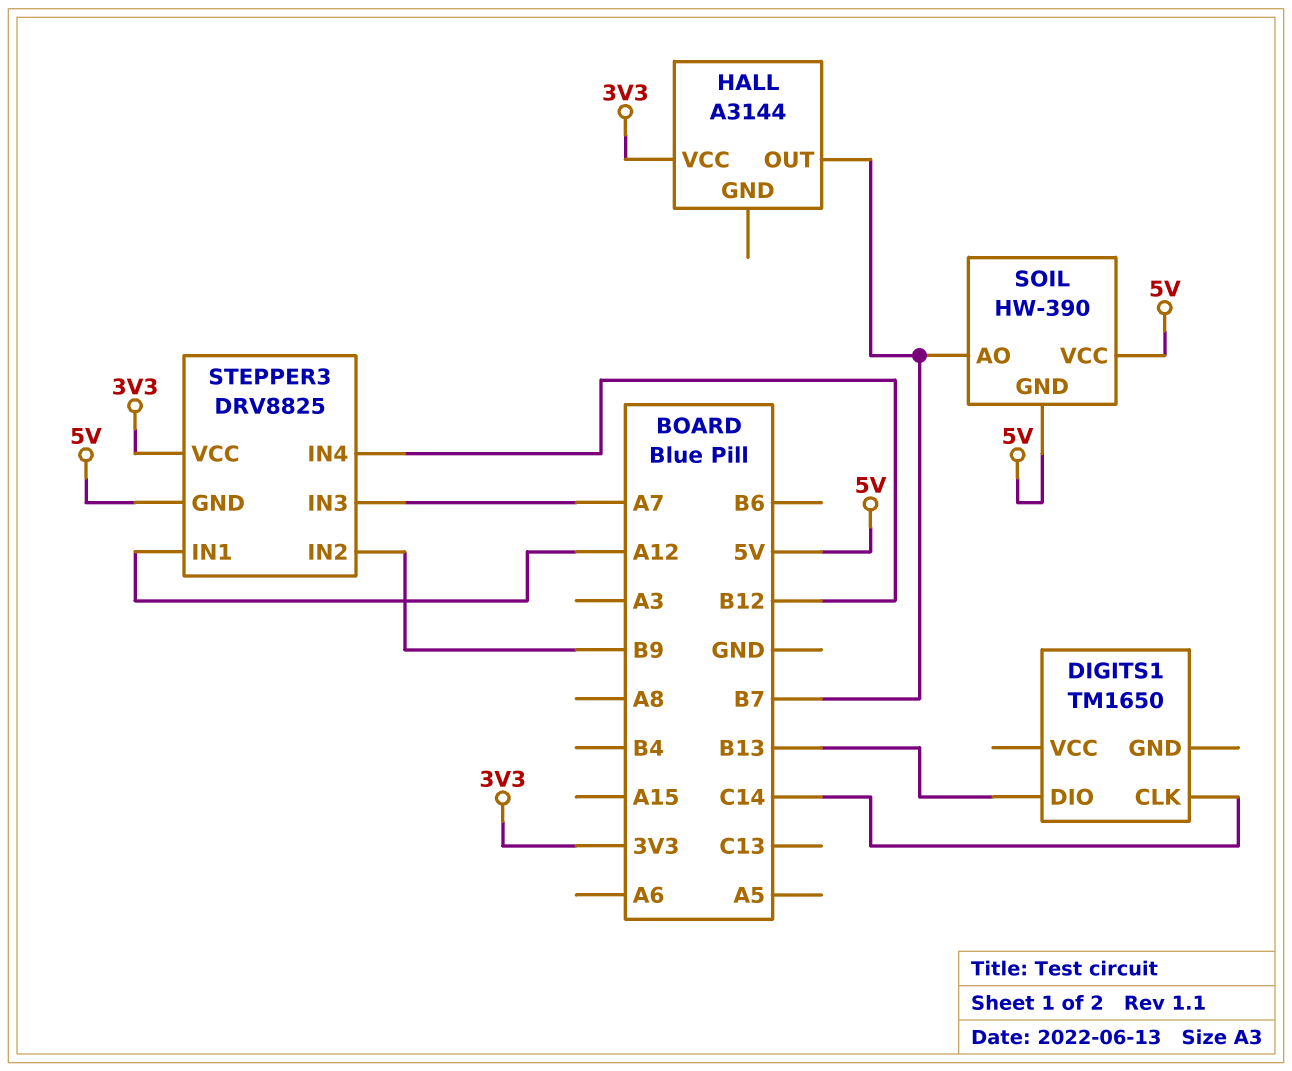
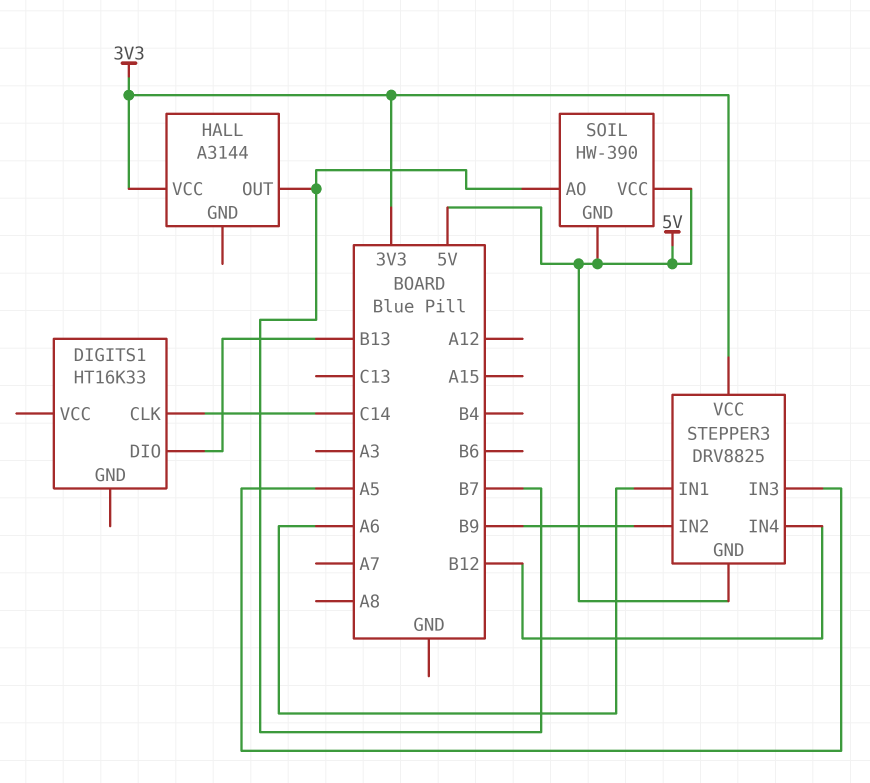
DIGITS1: TM1650 -> HT16K33
STEPPER3 pin IN1: A12 -> A6
STEPPER3 pin IN3: A7 -> A5

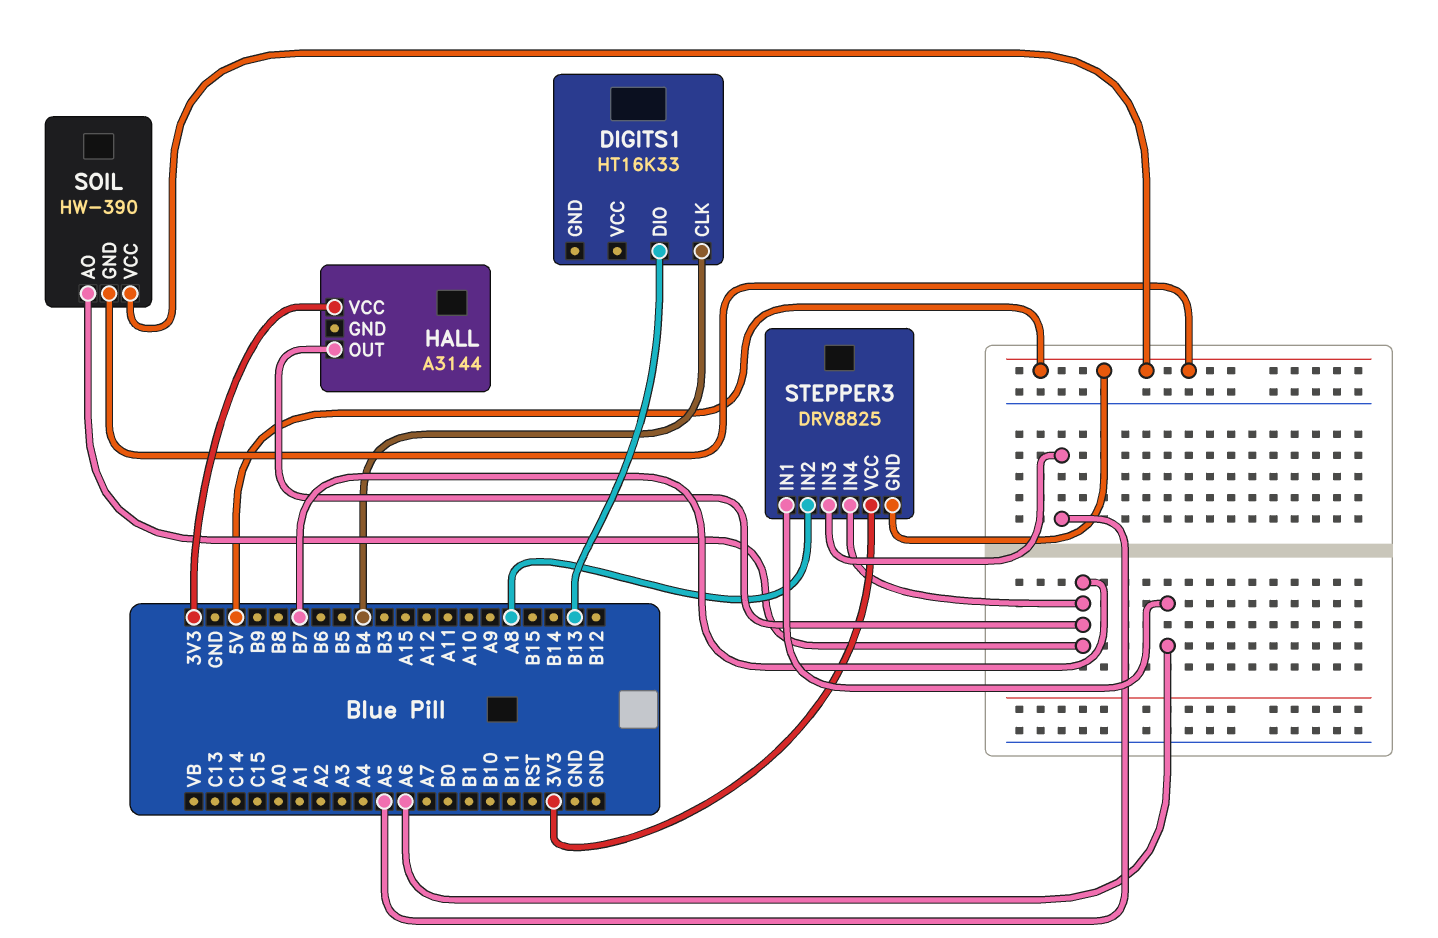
DIGITS1 pin CLK: C14 -> B4
STEPPER3 pin IN2: B9 -> A8
STEPPER3 pin IN4: B12 -> B7

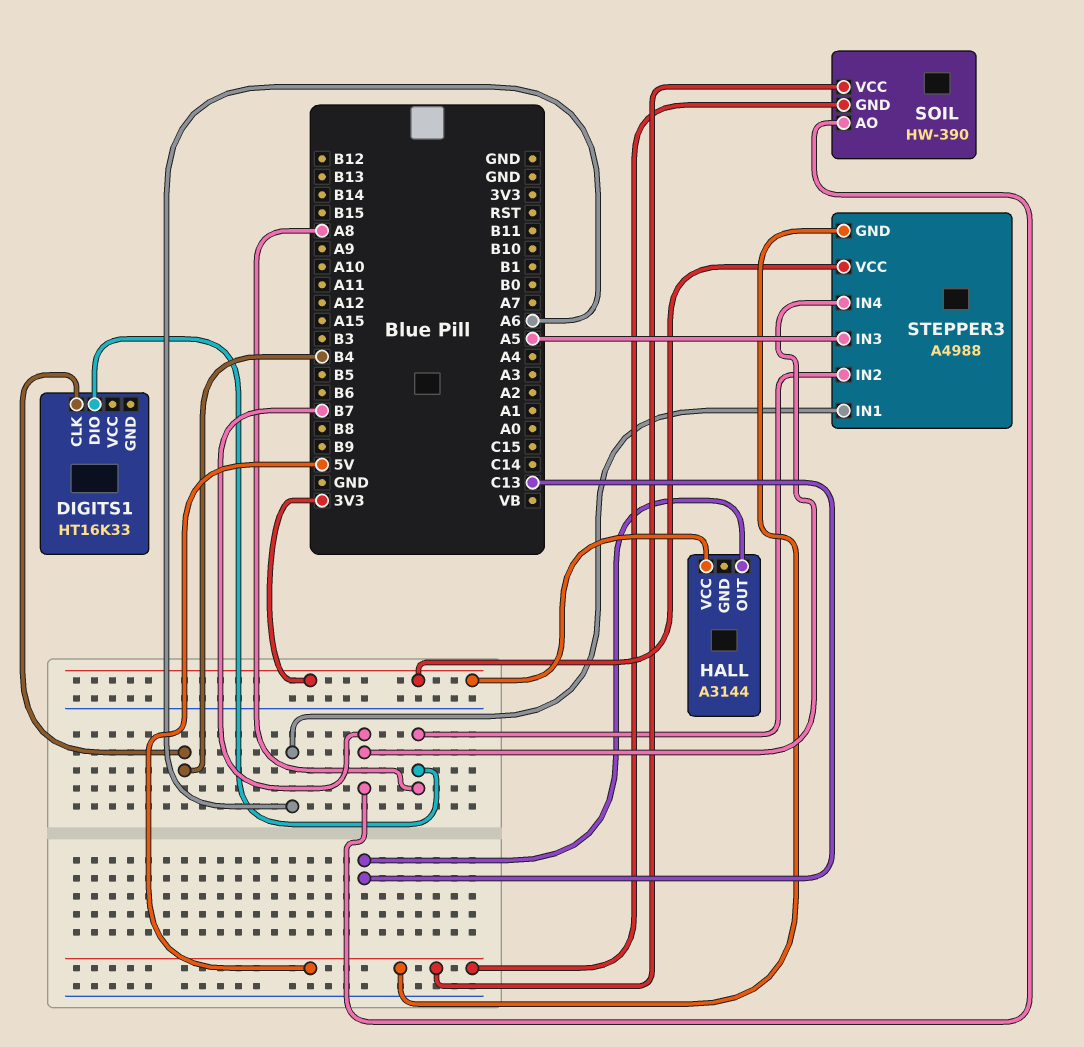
DIGITS1 pin DIO: B13 -> A8
HALL pin OUT: B7 -> C13
STEPPER3: DRV8825 -> A4988

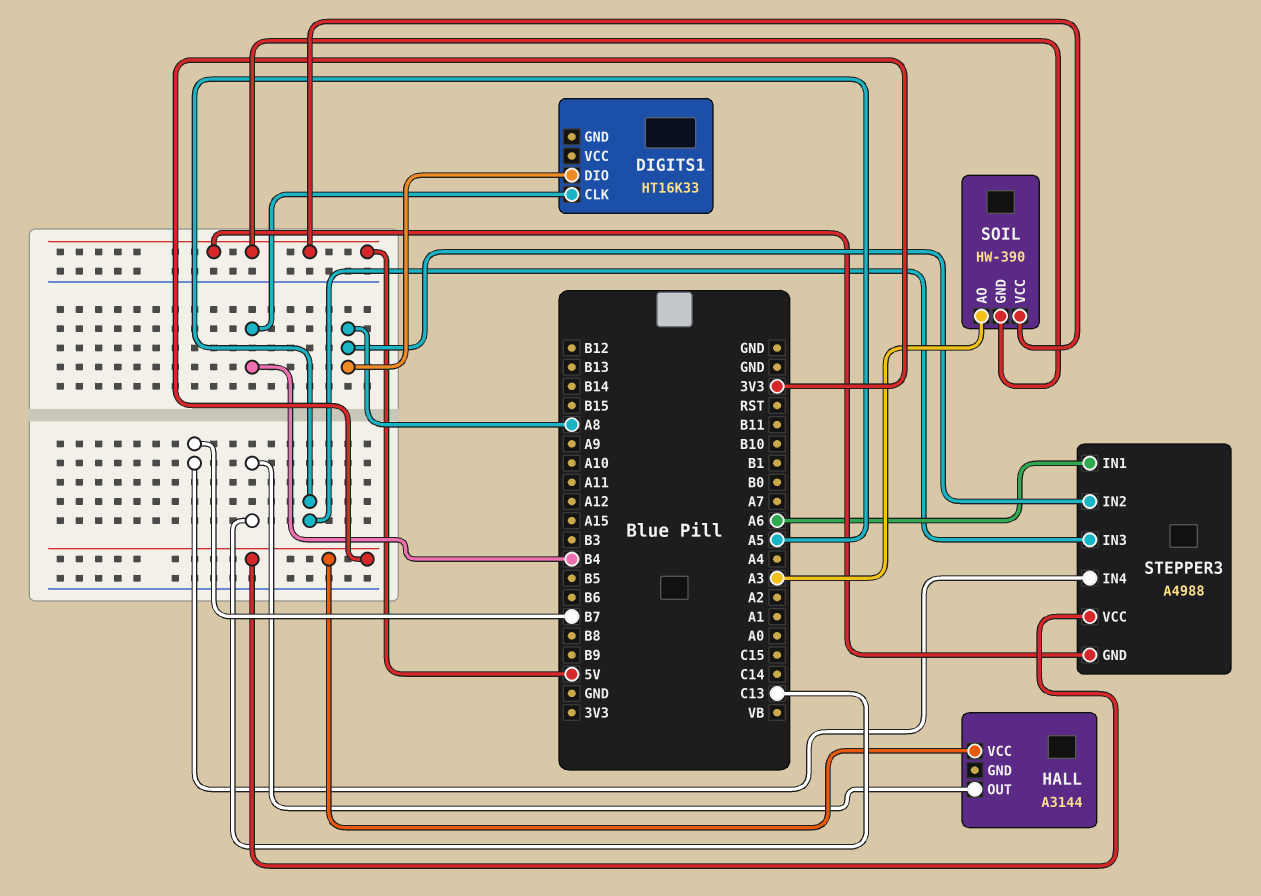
SOIL pin AO: B7 -> A3

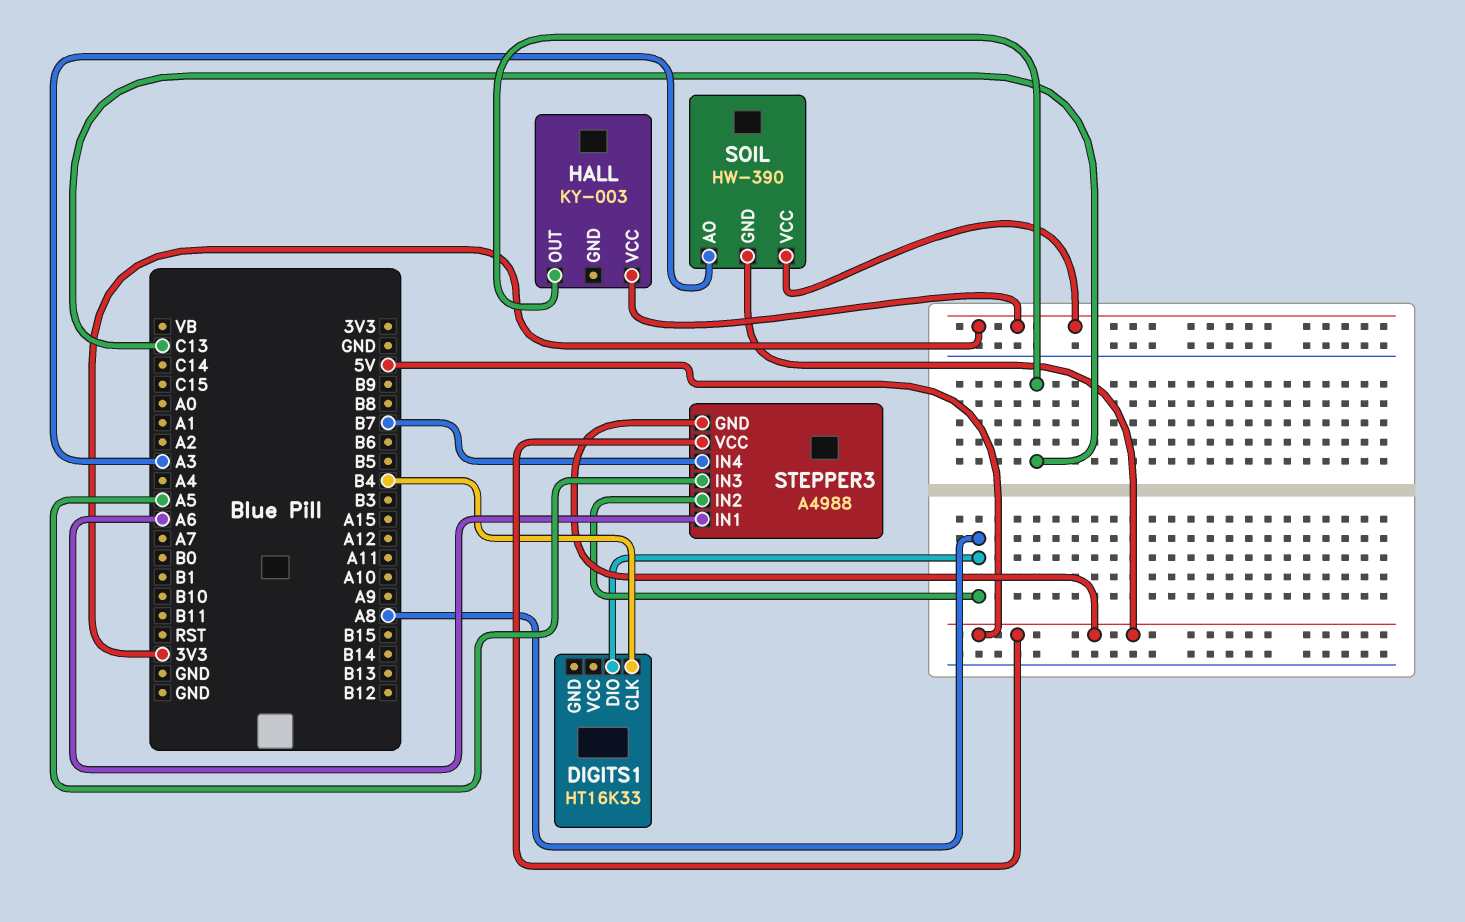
HALL: A3144 -> KY-003
SOIL pin VCC: 5V -> 3V3
STEPPER3 pin VCC: 3V3 -> 5V

